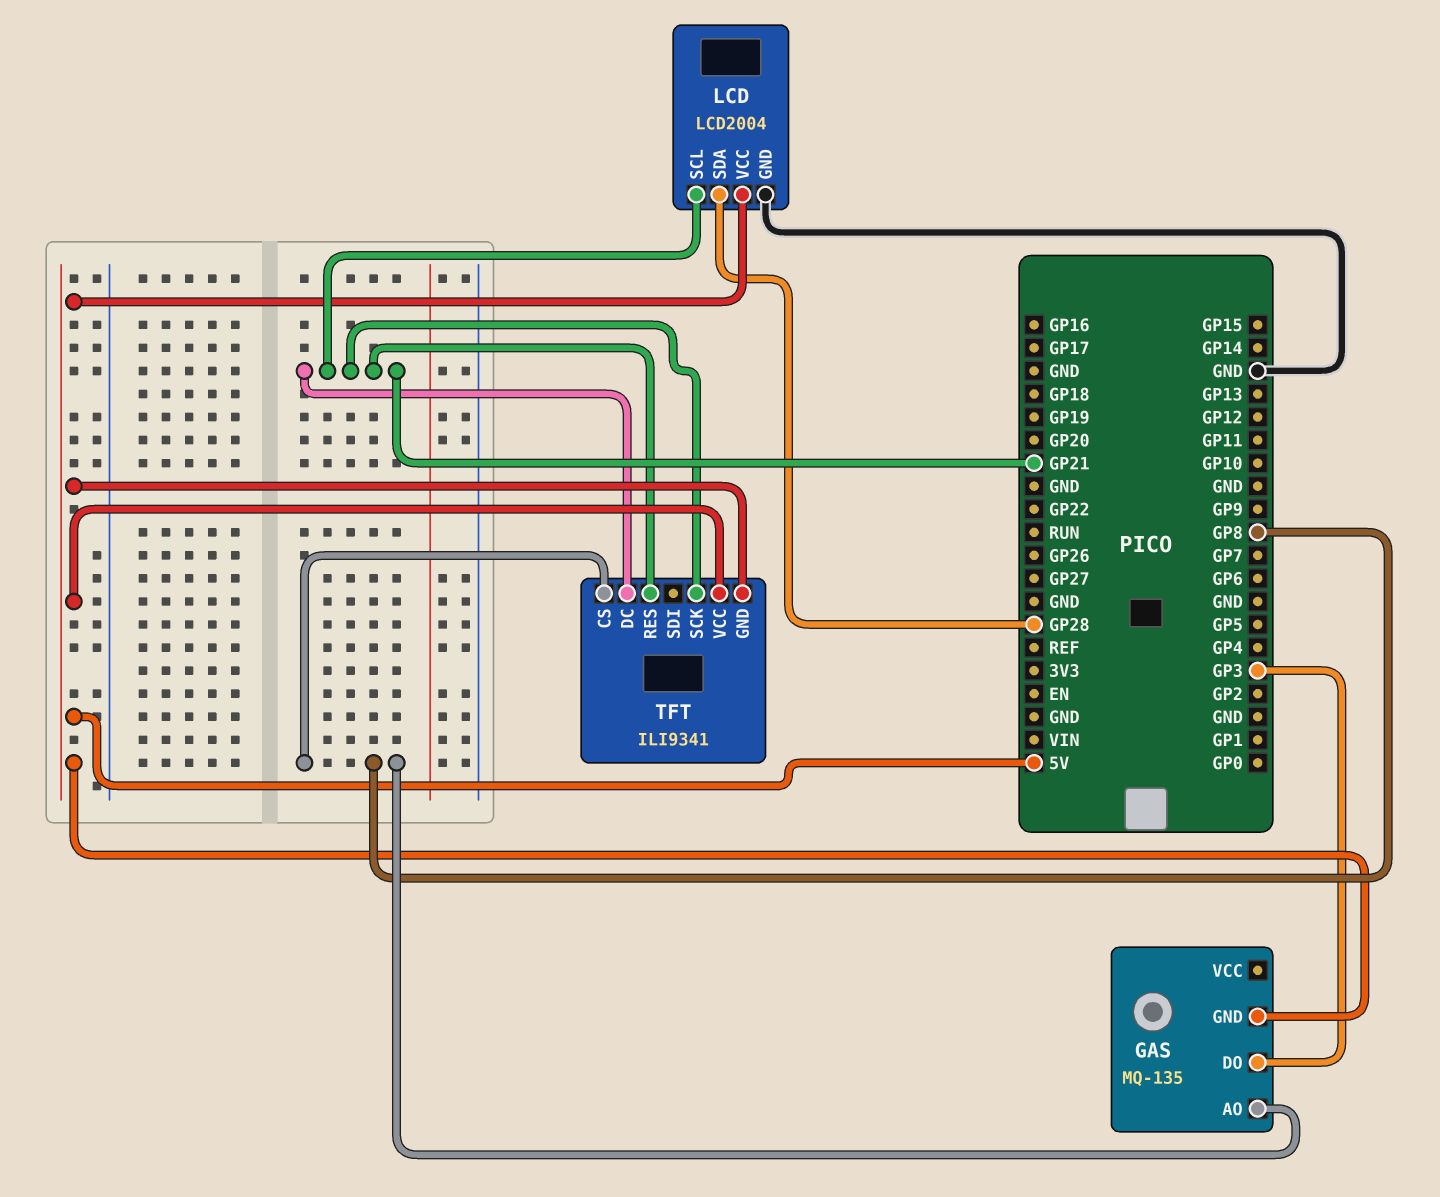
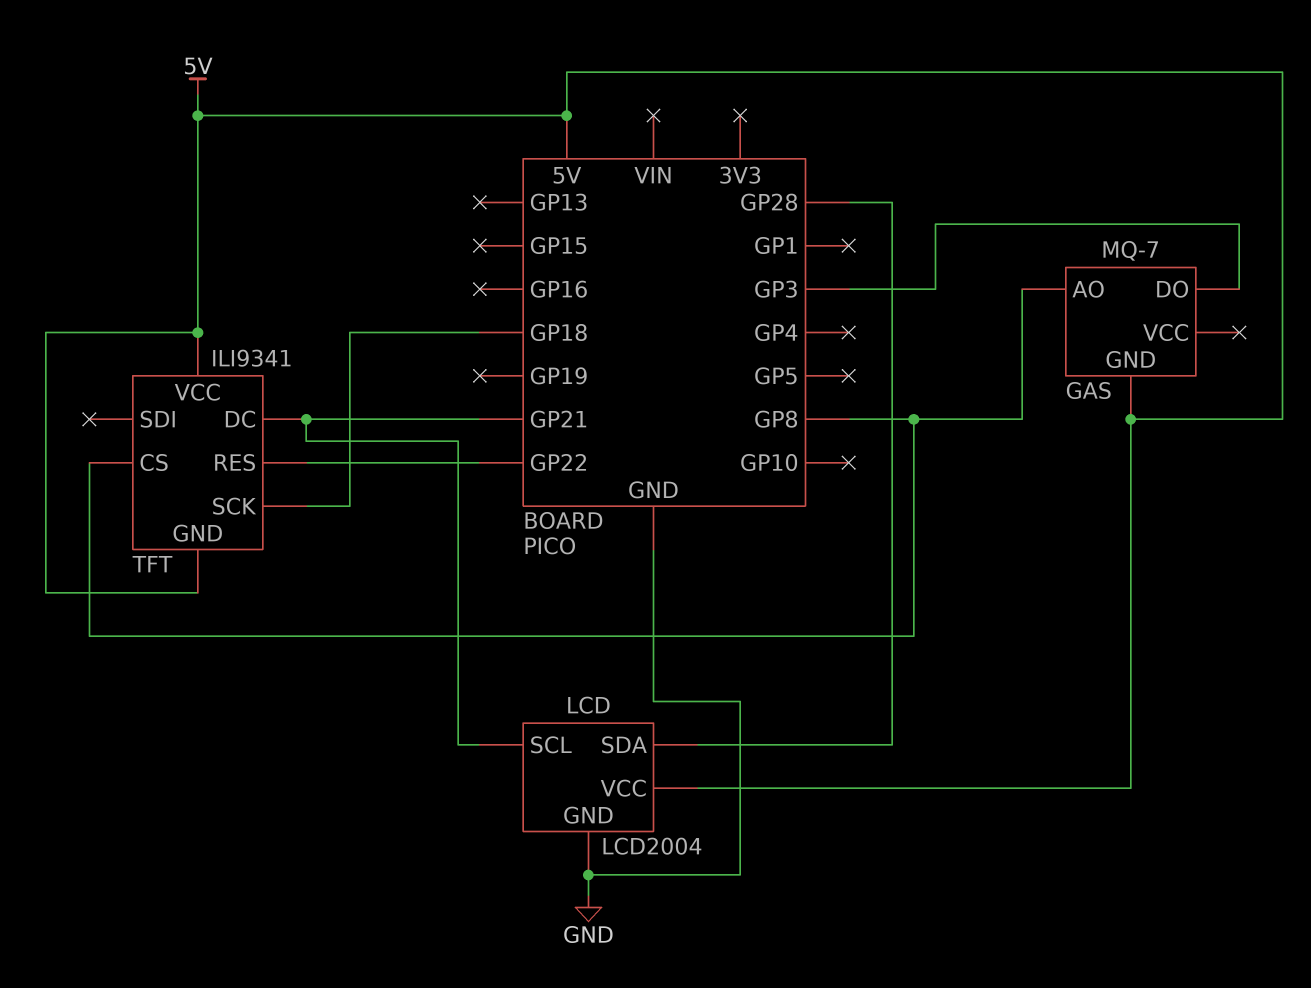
GAS: MQ-135 -> MQ-7
TFT pin RES: GP21 -> GP22
TFT pin SCK: GP21 -> GP18

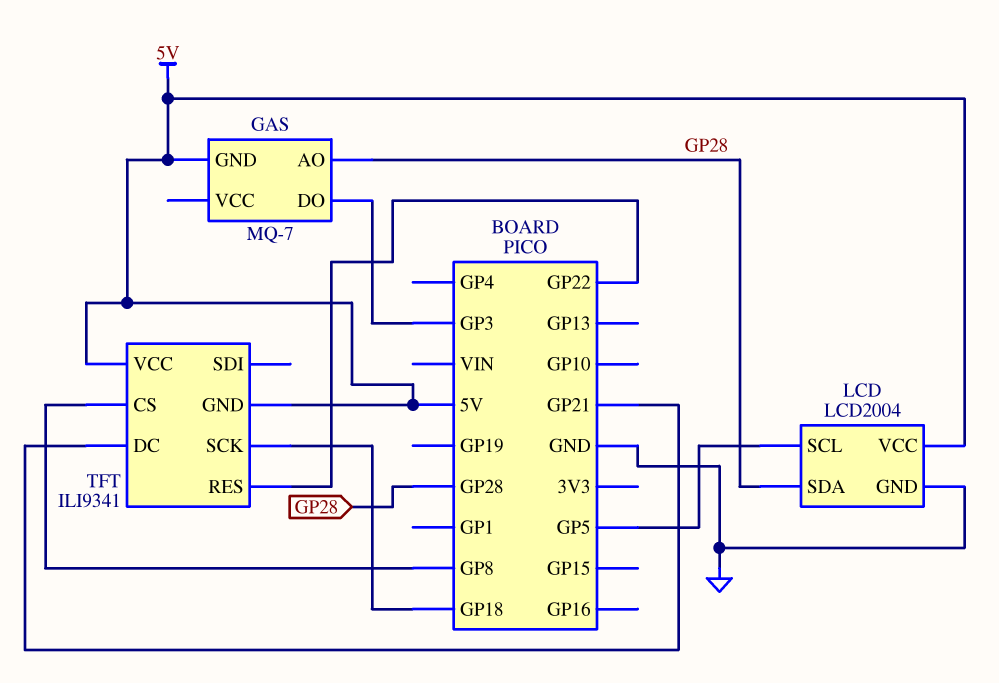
GAS pin AO: GP8 -> GP28
LCD pin SCL: GP21 -> GP5

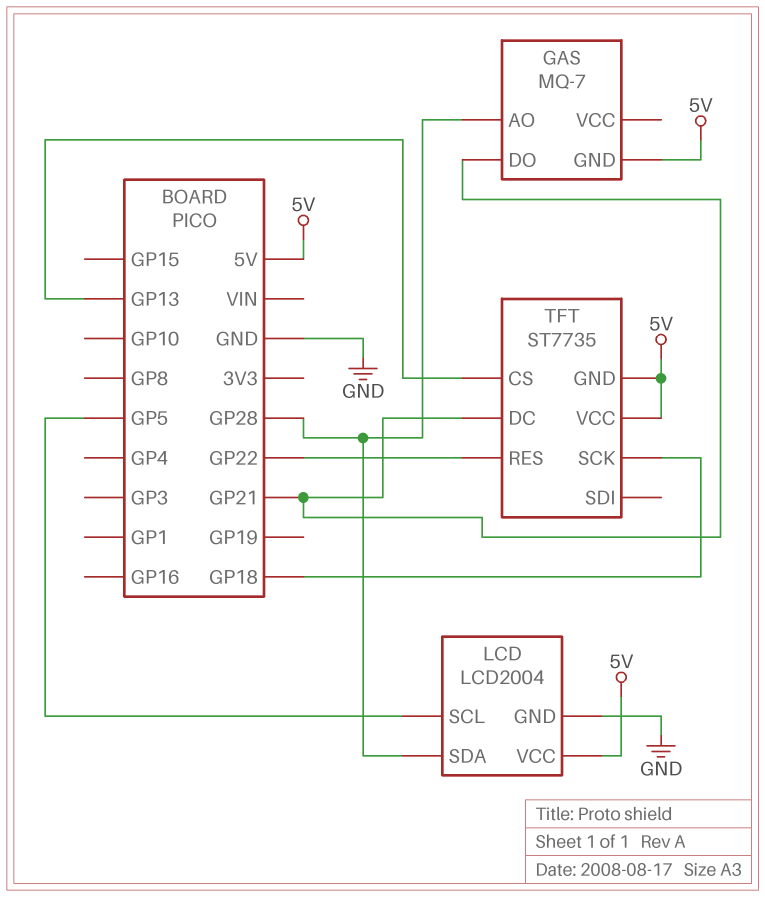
GAS pin DO: GP3 -> GP21
TFT: ILI9341 -> ST7735
TFT pin CS: GP8 -> GP13

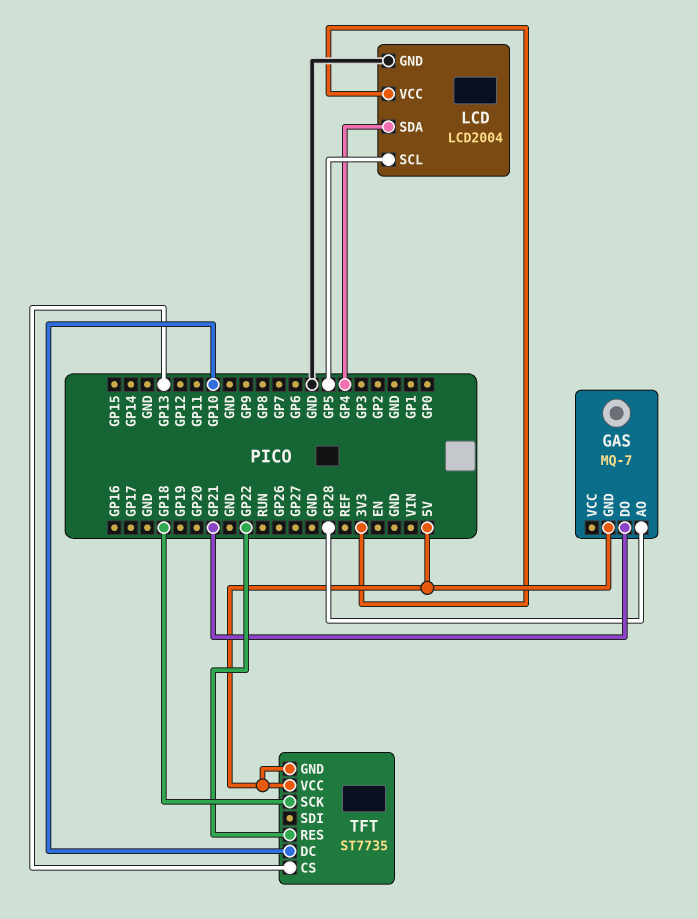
LCD pin SDA: GP28 -> GP4
LCD pin VCC: 5V -> 3V3
TFT pin DC: GP21 -> GP10

